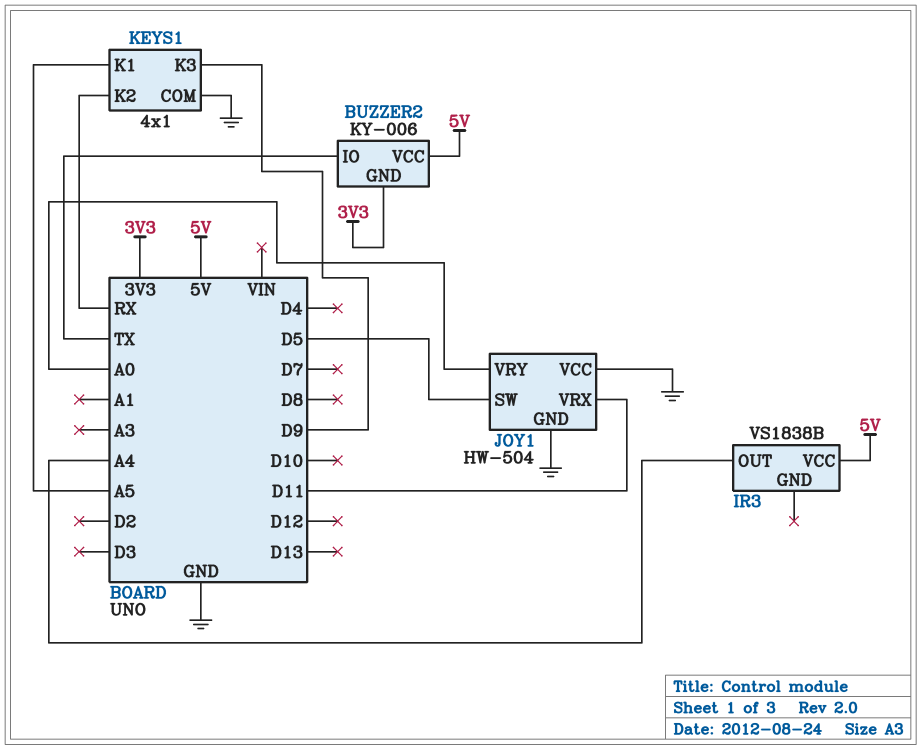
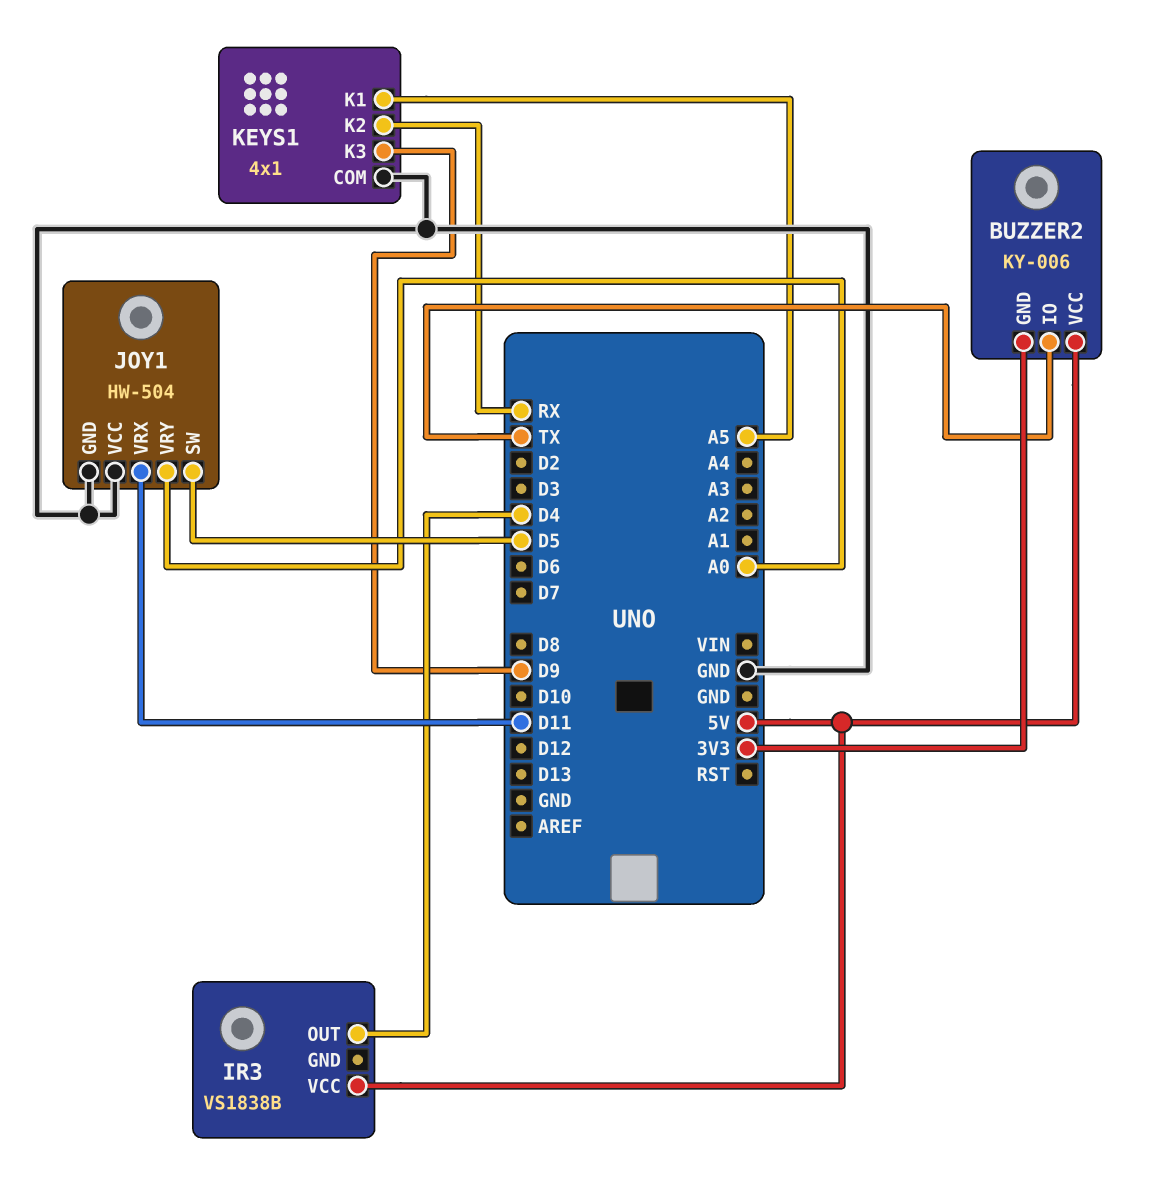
IR3 pin OUT: A4 -> D4

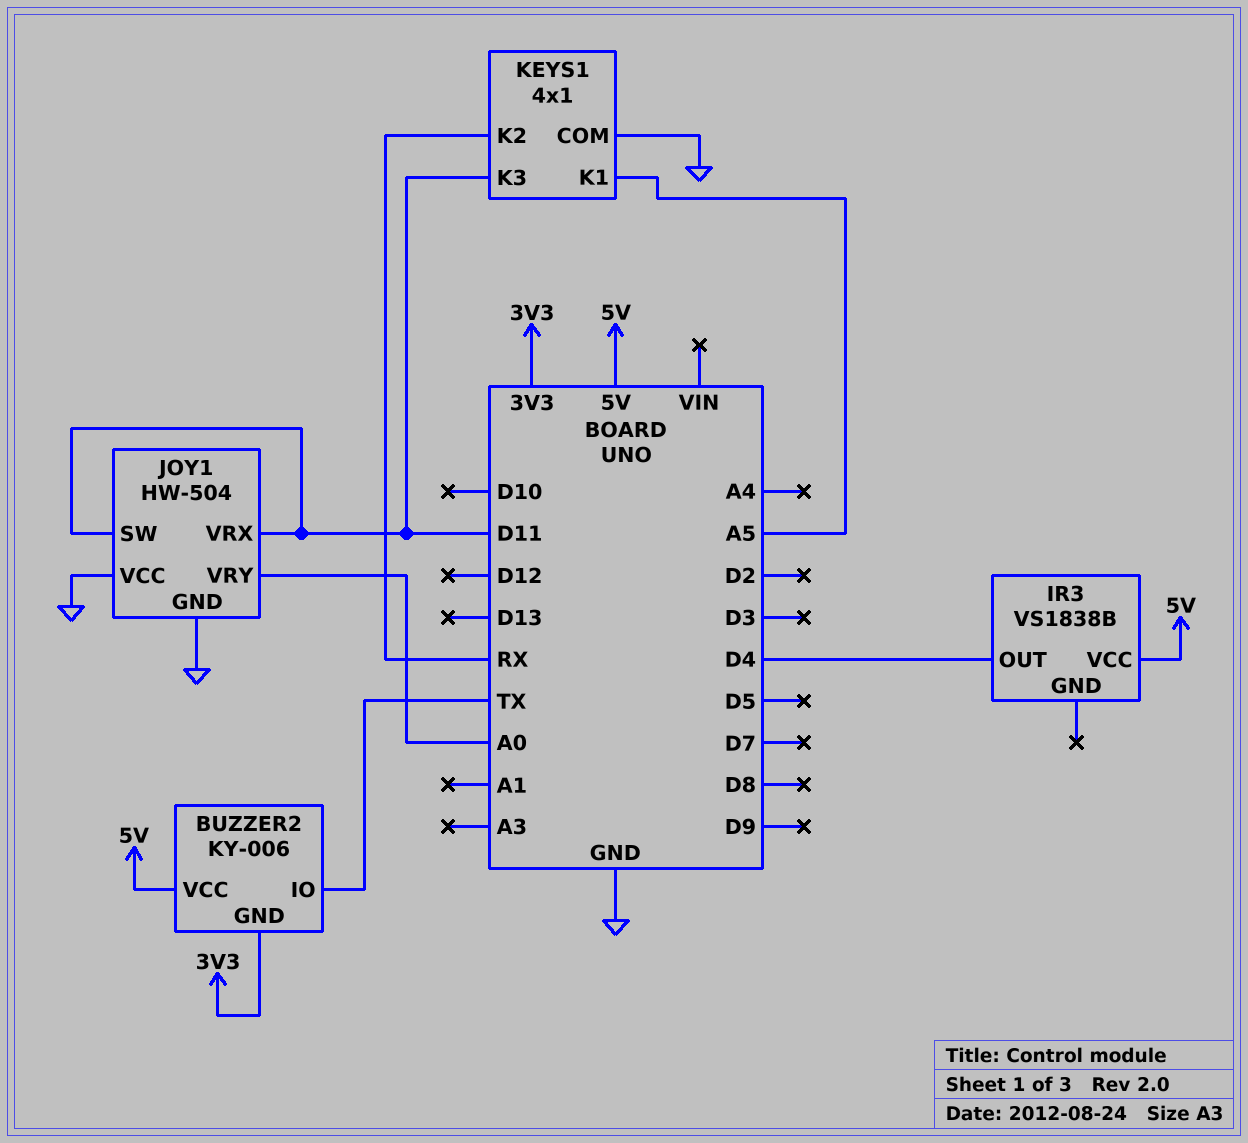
JOY1 pin SW: D5 -> D11
KEYS1 pin K3: D9 -> D11

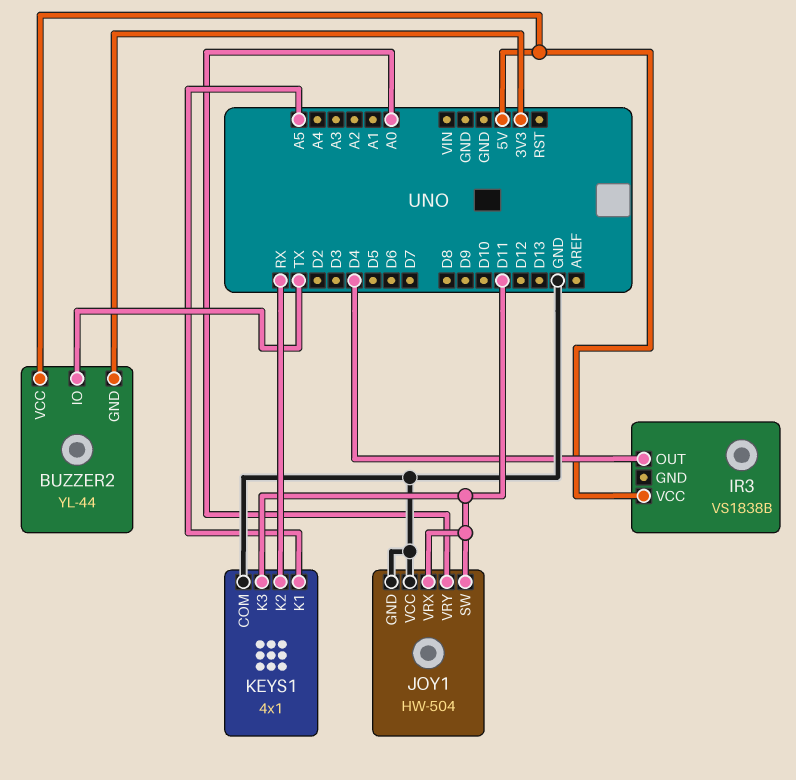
BUZZER2: KY-006 -> YL-44

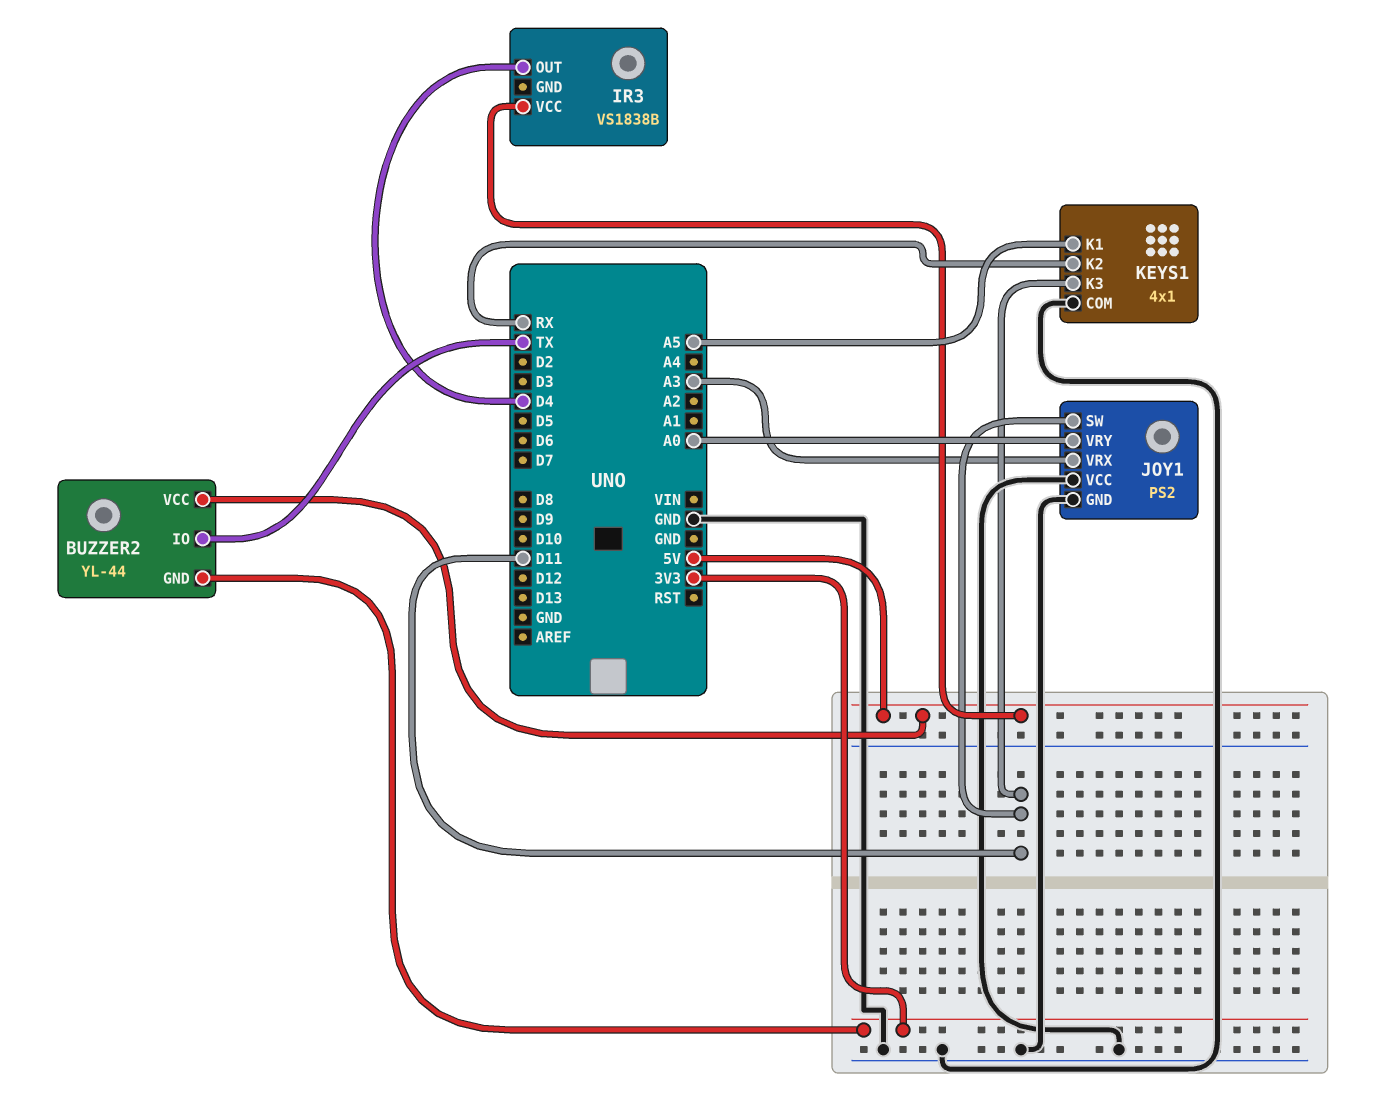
JOY1: HW-504 -> PS2
JOY1 pin VRX: D11 -> A3

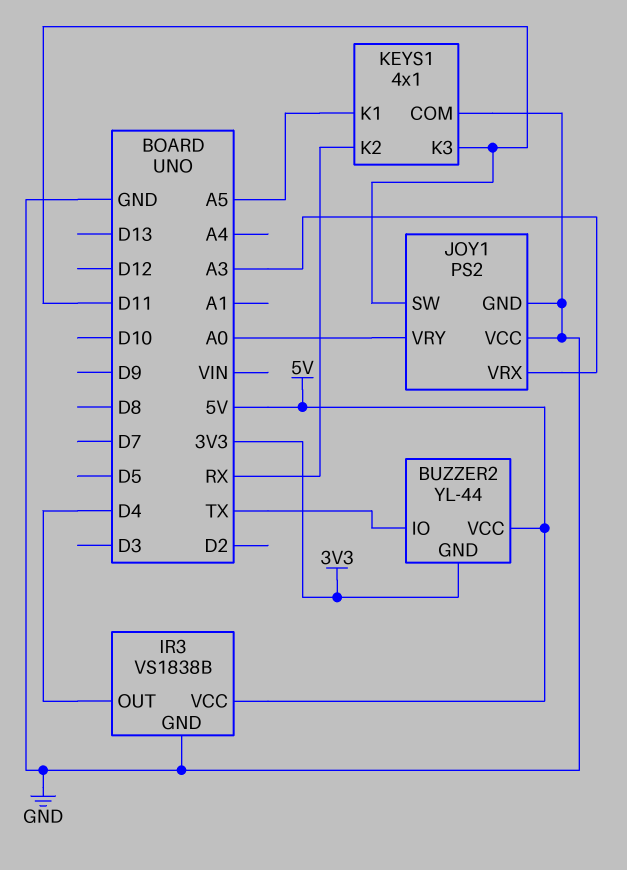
IR3 pin GND: none -> GND

